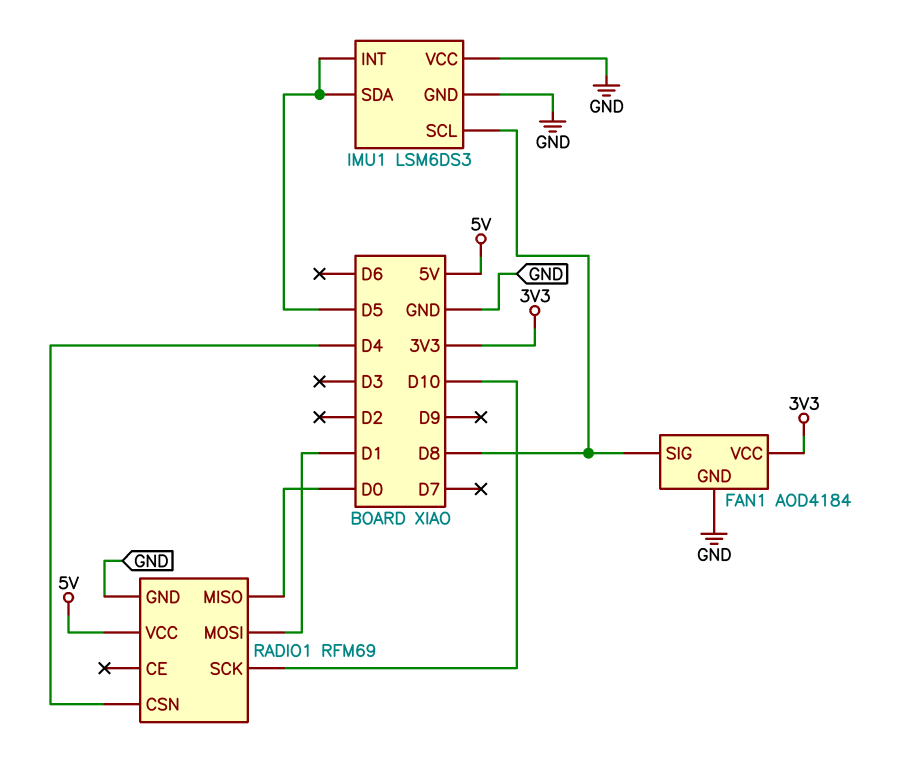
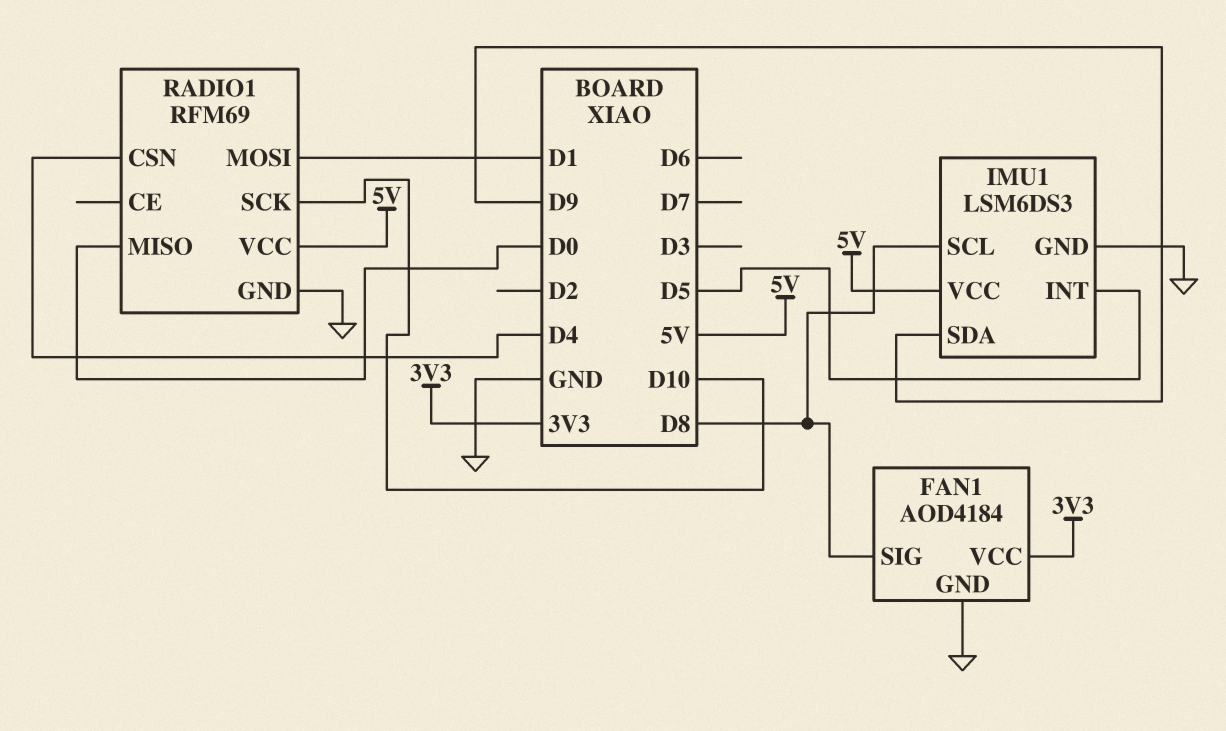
IMU1 pin SDA: D5 -> D9
IMU1 pin VCC: GND -> 5V

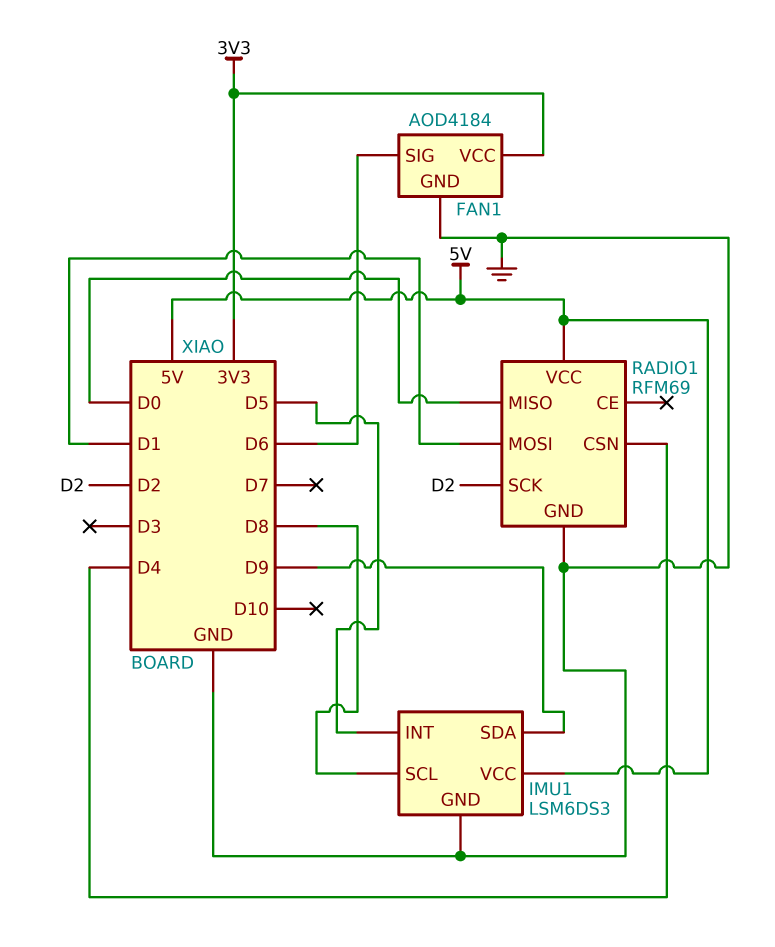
FAN1 pin SIG: D8 -> D6
RADIO1 pin SCK: D10 -> D2

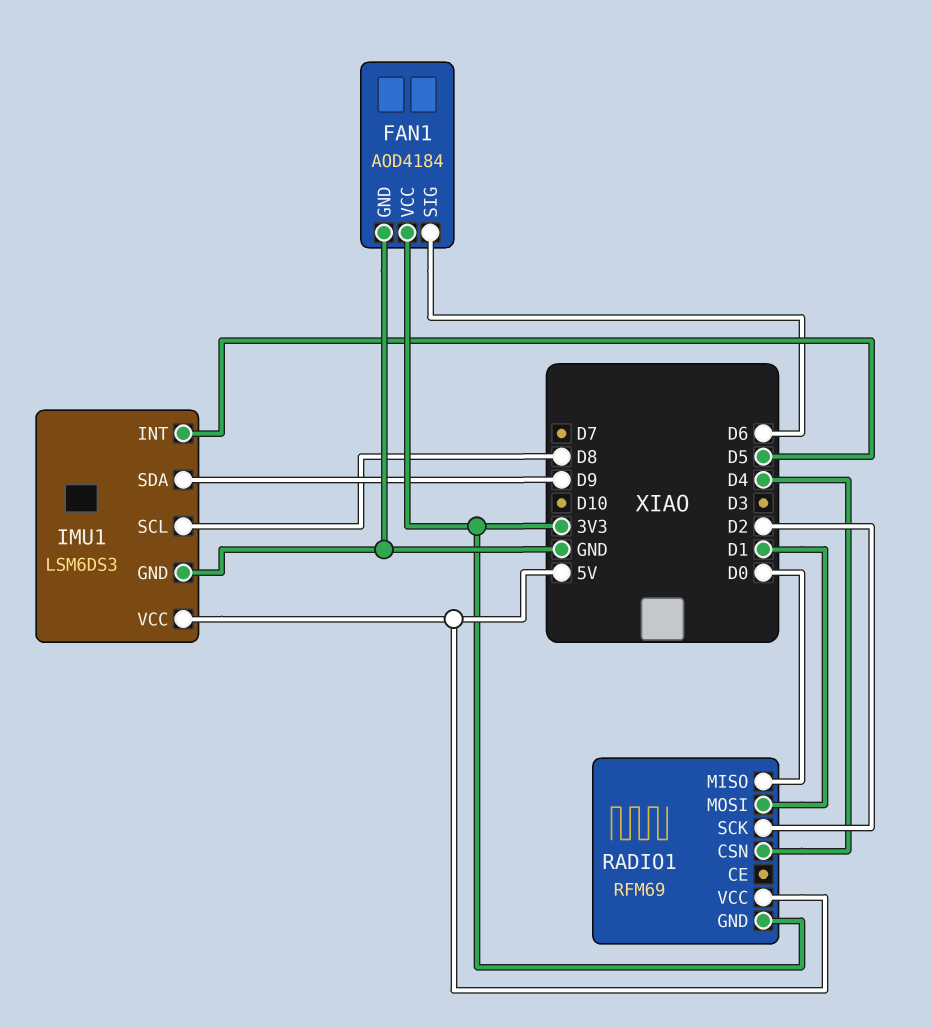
RADIO1 pin GND: GND -> 3V3

